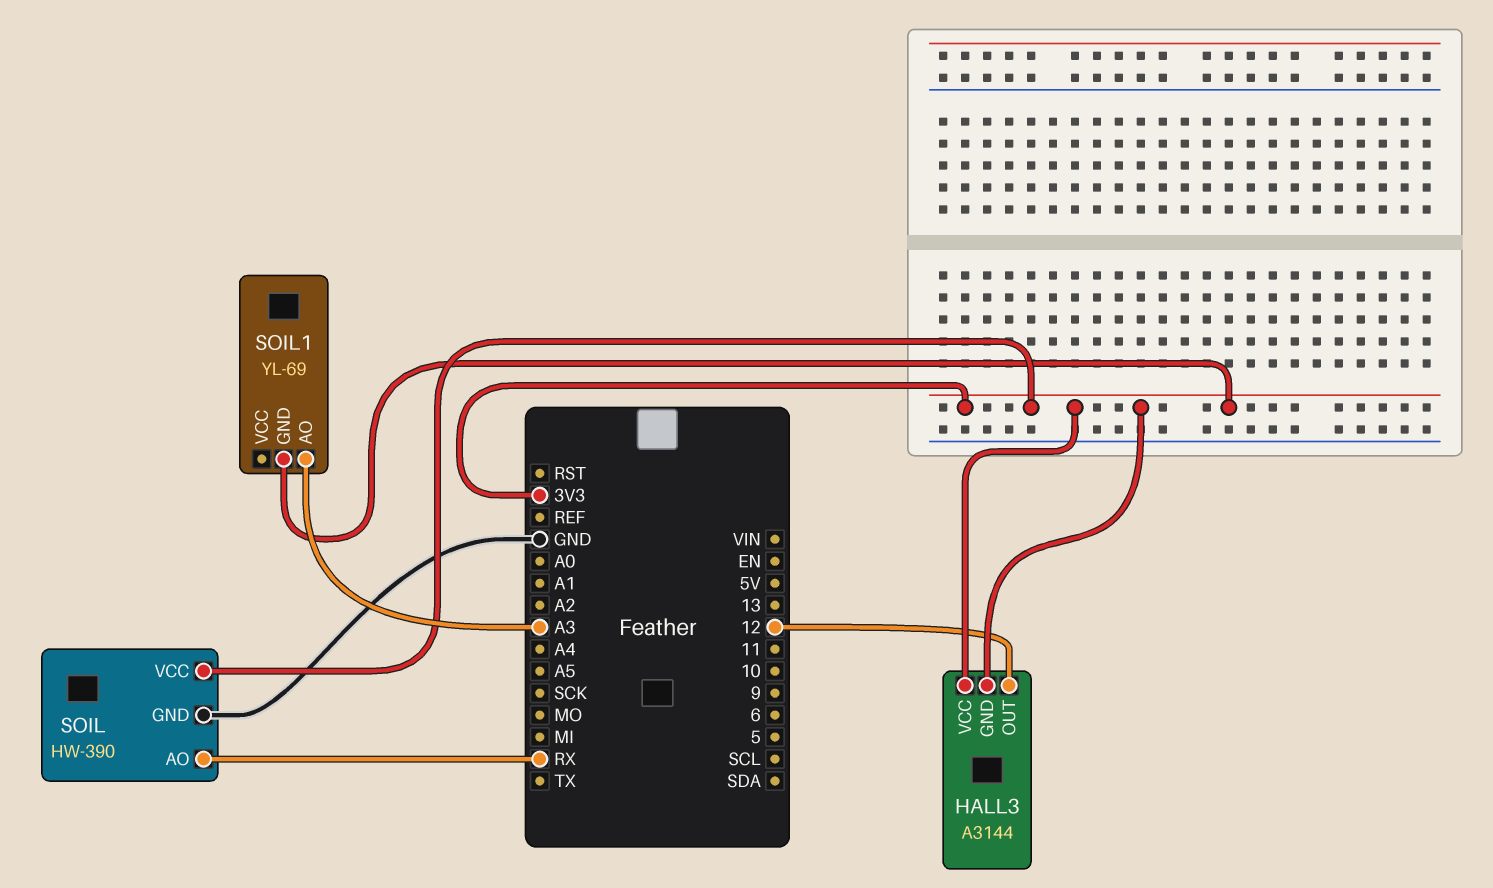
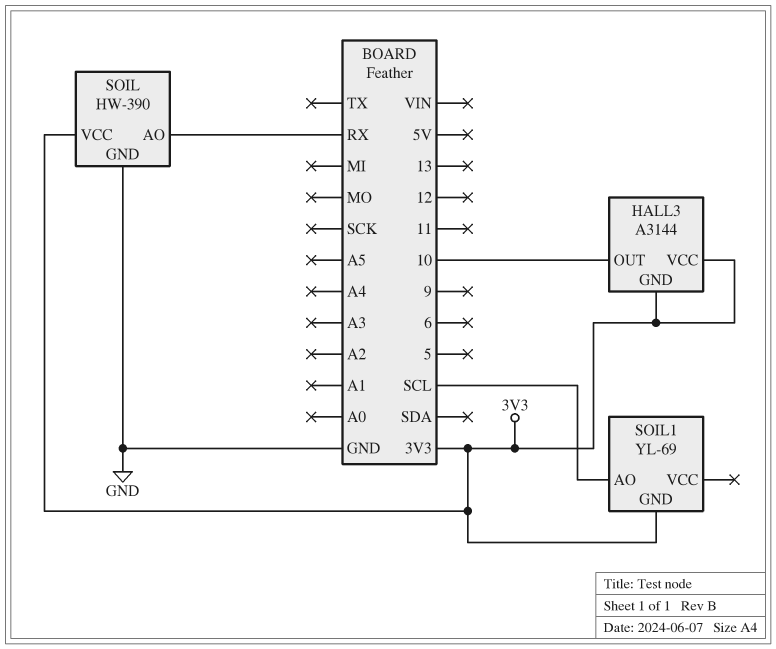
HALL3 pin OUT: 12 -> 10
SOIL1 pin AO: A3 -> SCL

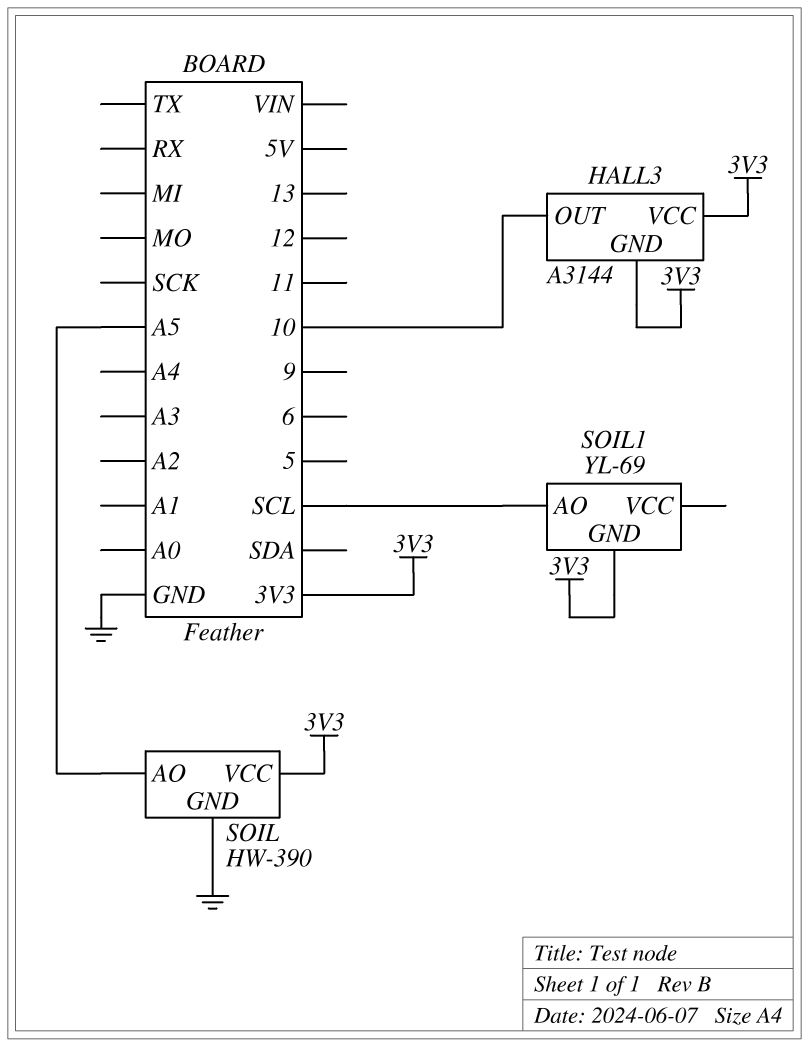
SOIL pin AO: RX -> A5

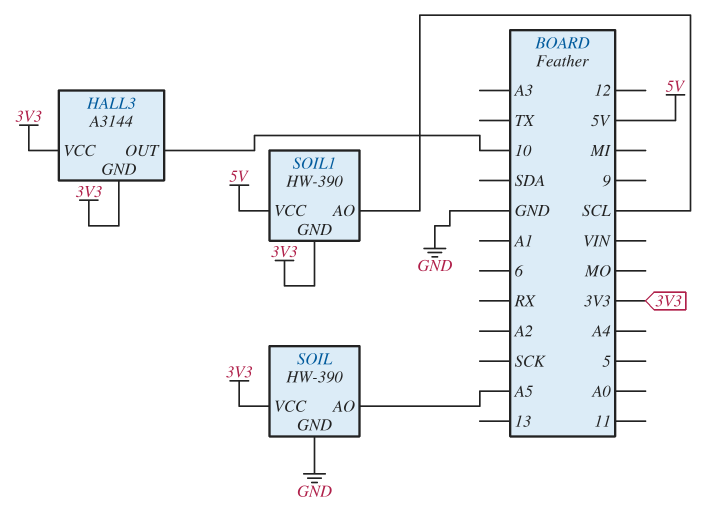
SOIL1: YL-69 -> HW-390
SOIL1 pin VCC: none -> 5V

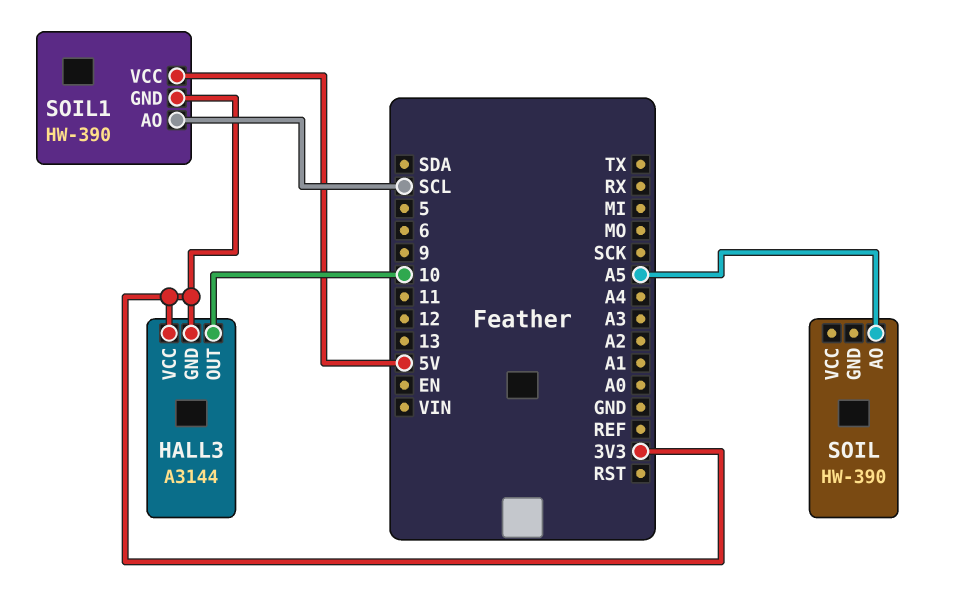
SOIL pin GND: GND -> none
SOIL pin VCC: 3V3 -> none

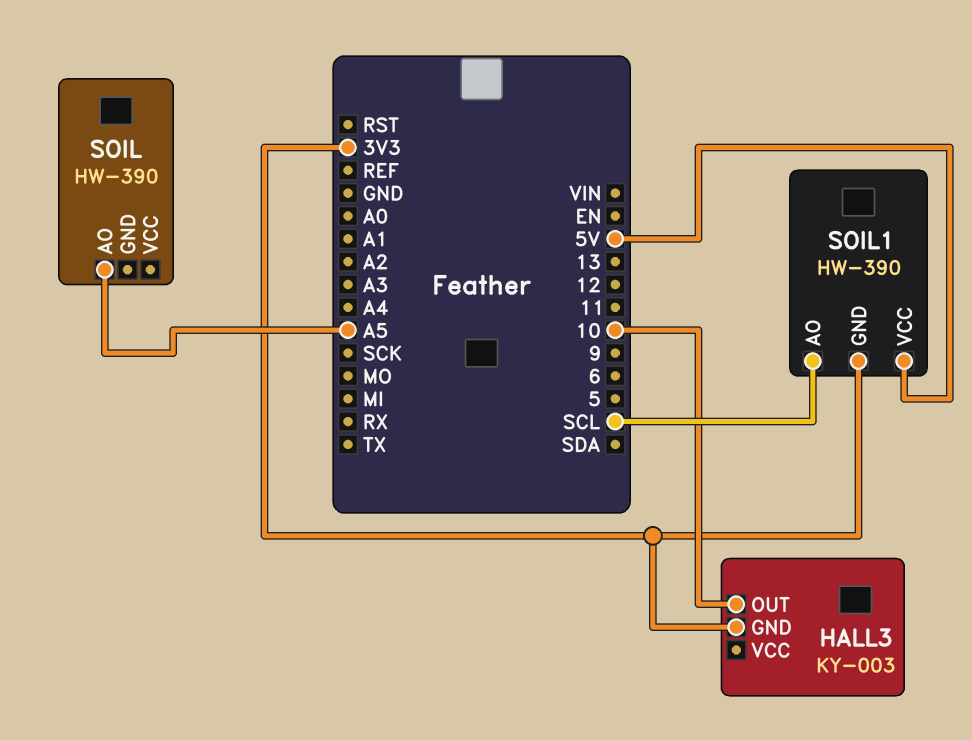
HALL3: A3144 -> KY-003
HALL3 pin VCC: 3V3 -> none

